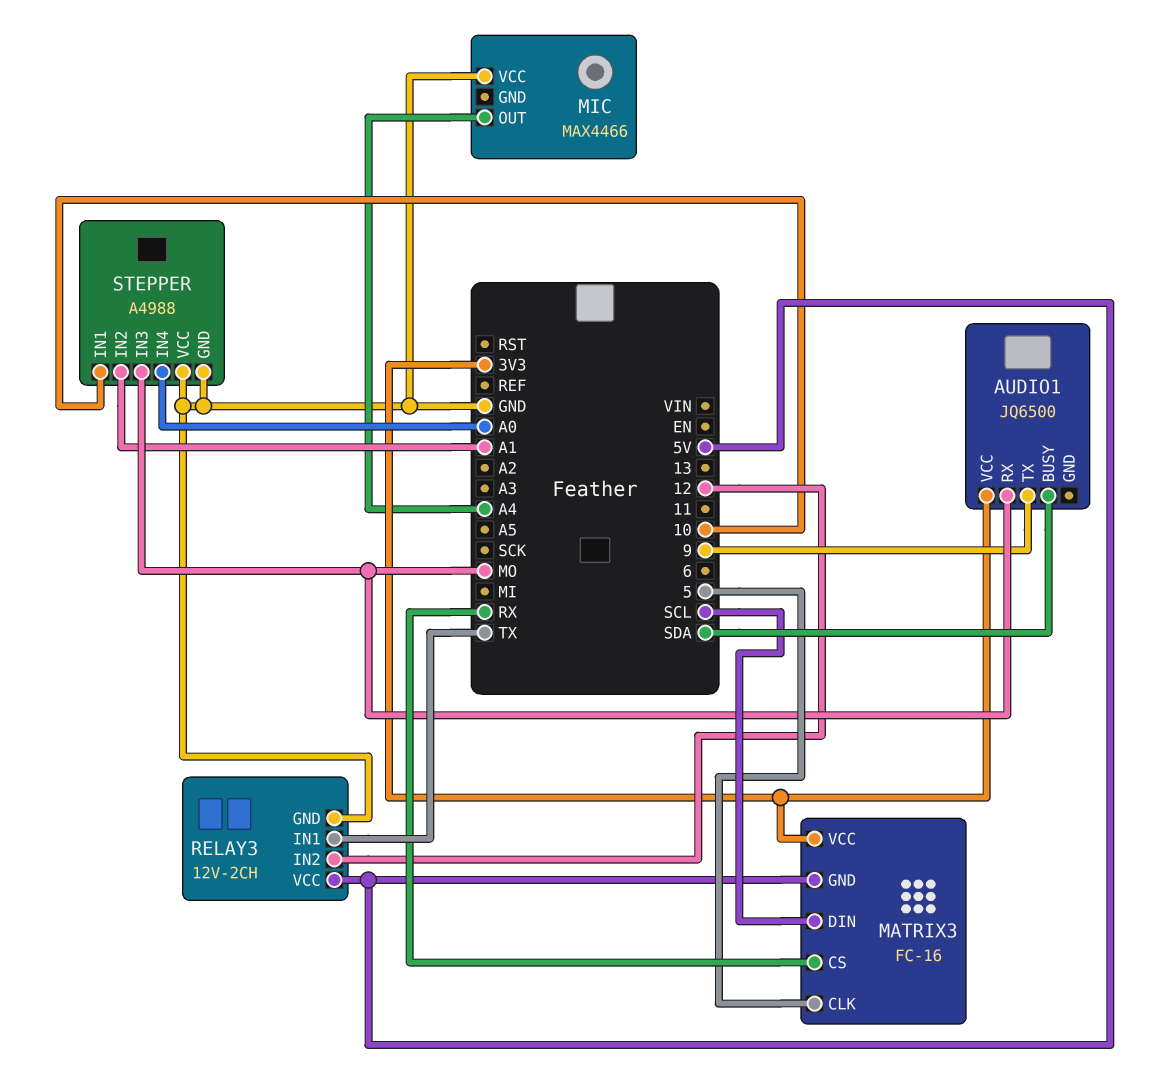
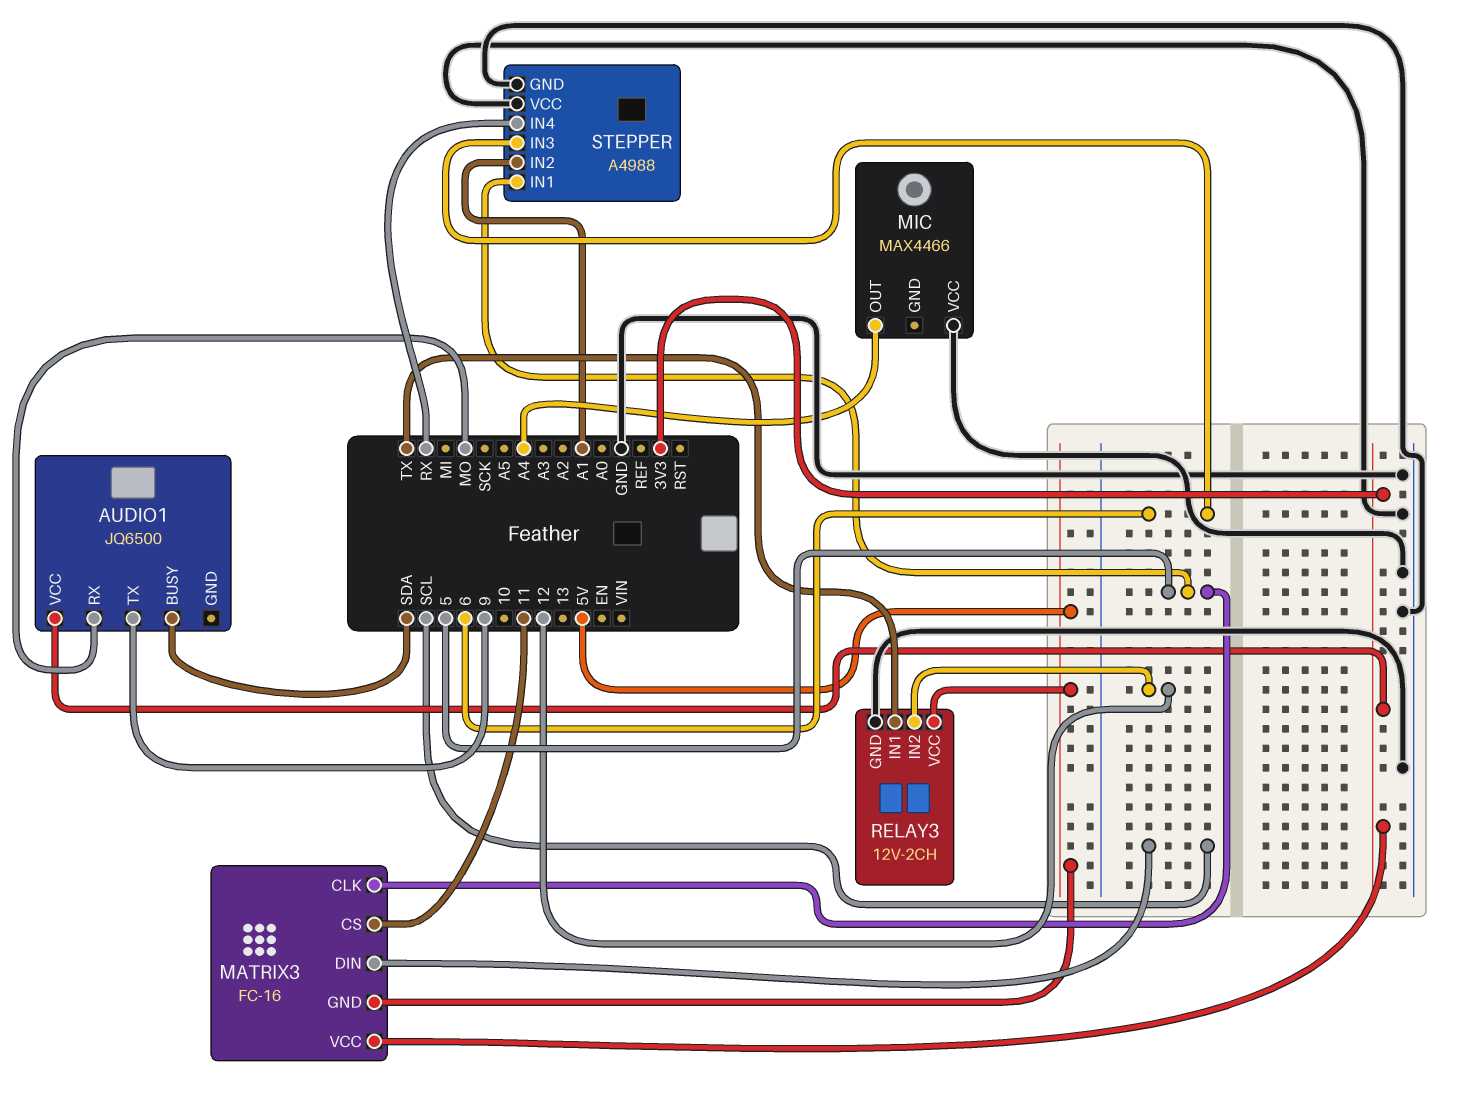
MATRIX3 pin CS: RX -> 11
STEPPER pin IN1: 10 -> 5
STEPPER pin IN3: MO -> 6
STEPPER pin IN4: A0 -> RX

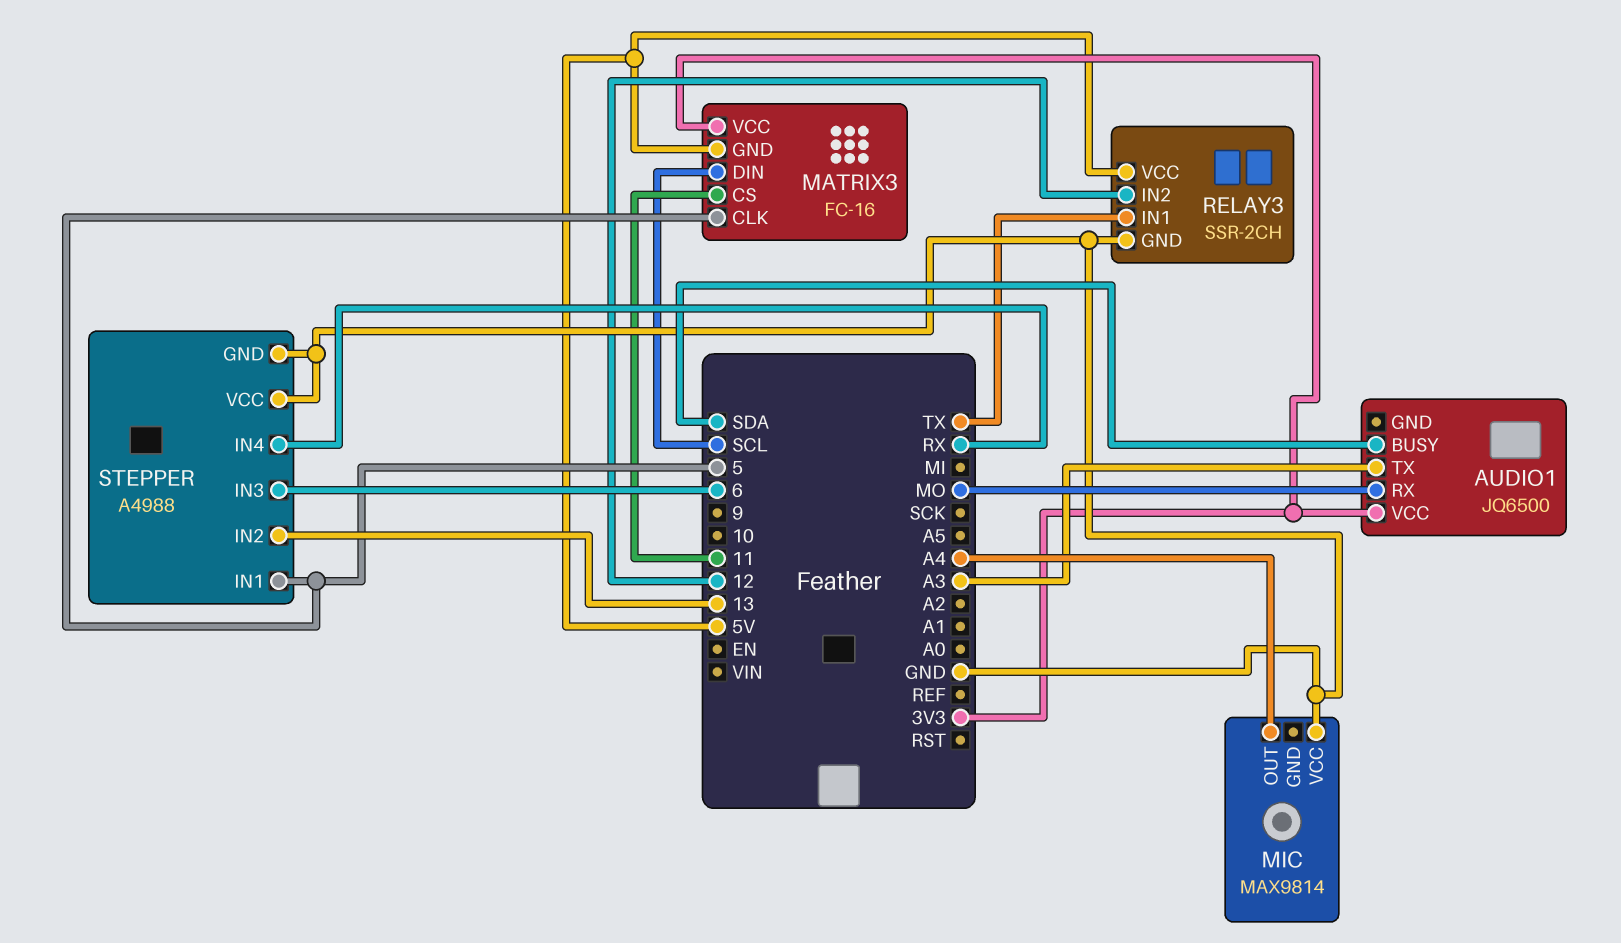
AUDIO1 pin TX: 9 -> A3
MIC: MAX4466 -> MAX9814
RELAY3: 12V-2CH -> SSR-2CH
STEPPER pin IN2: A1 -> 13

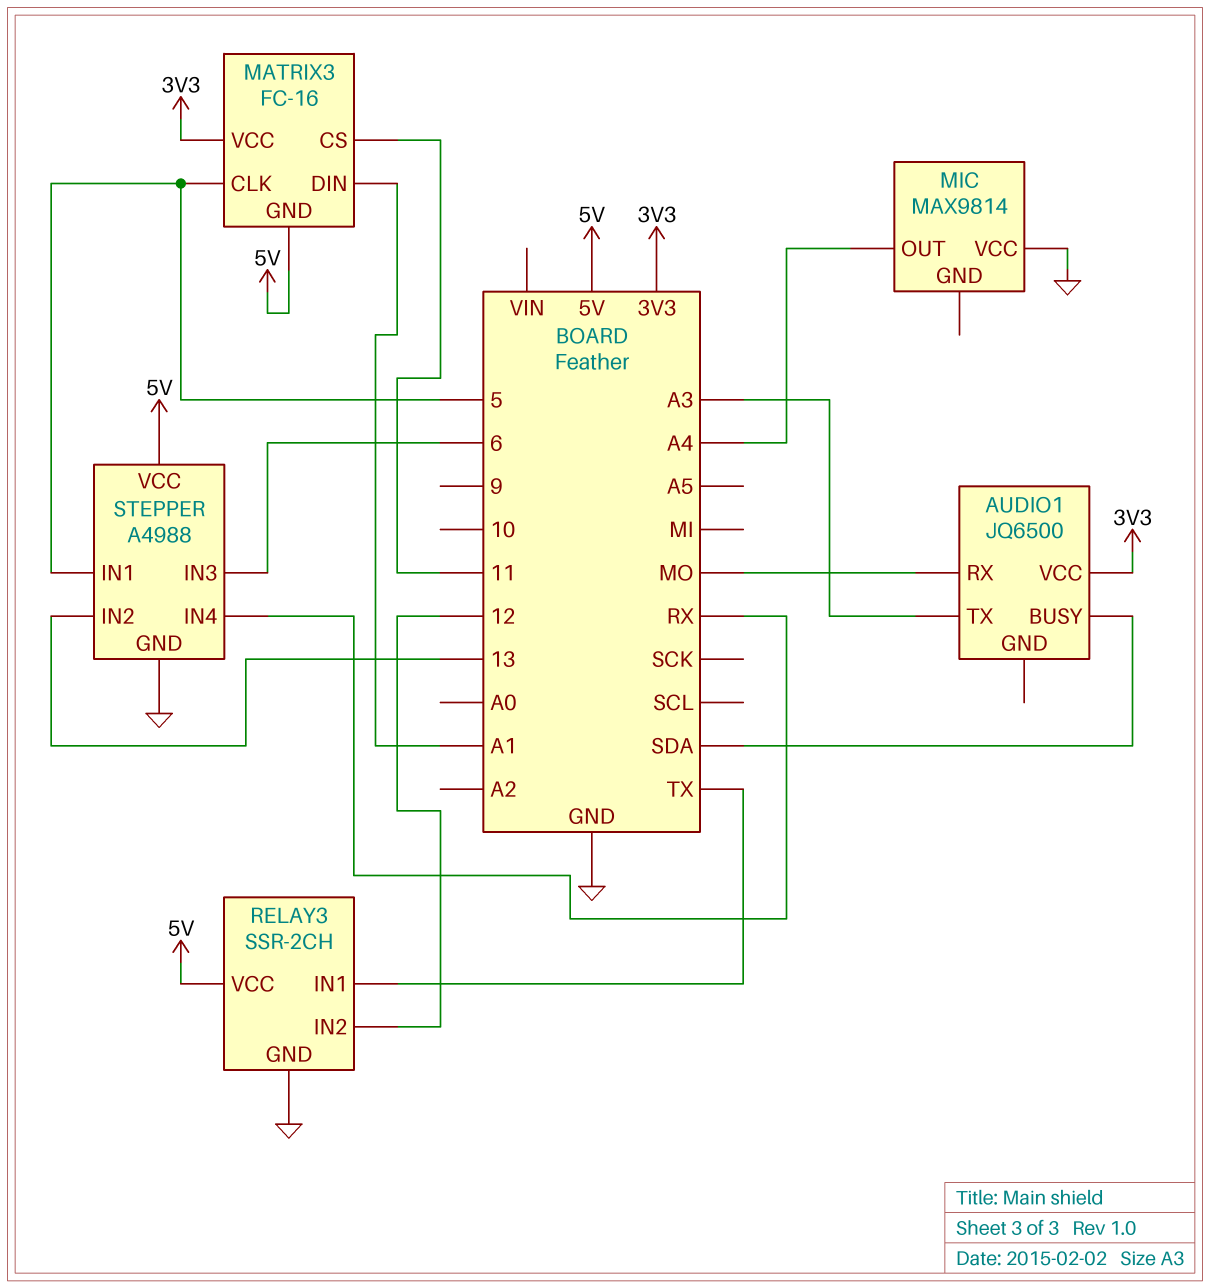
MATRIX3 pin DIN: SCL -> A1
STEPPER pin VCC: GND -> 5V

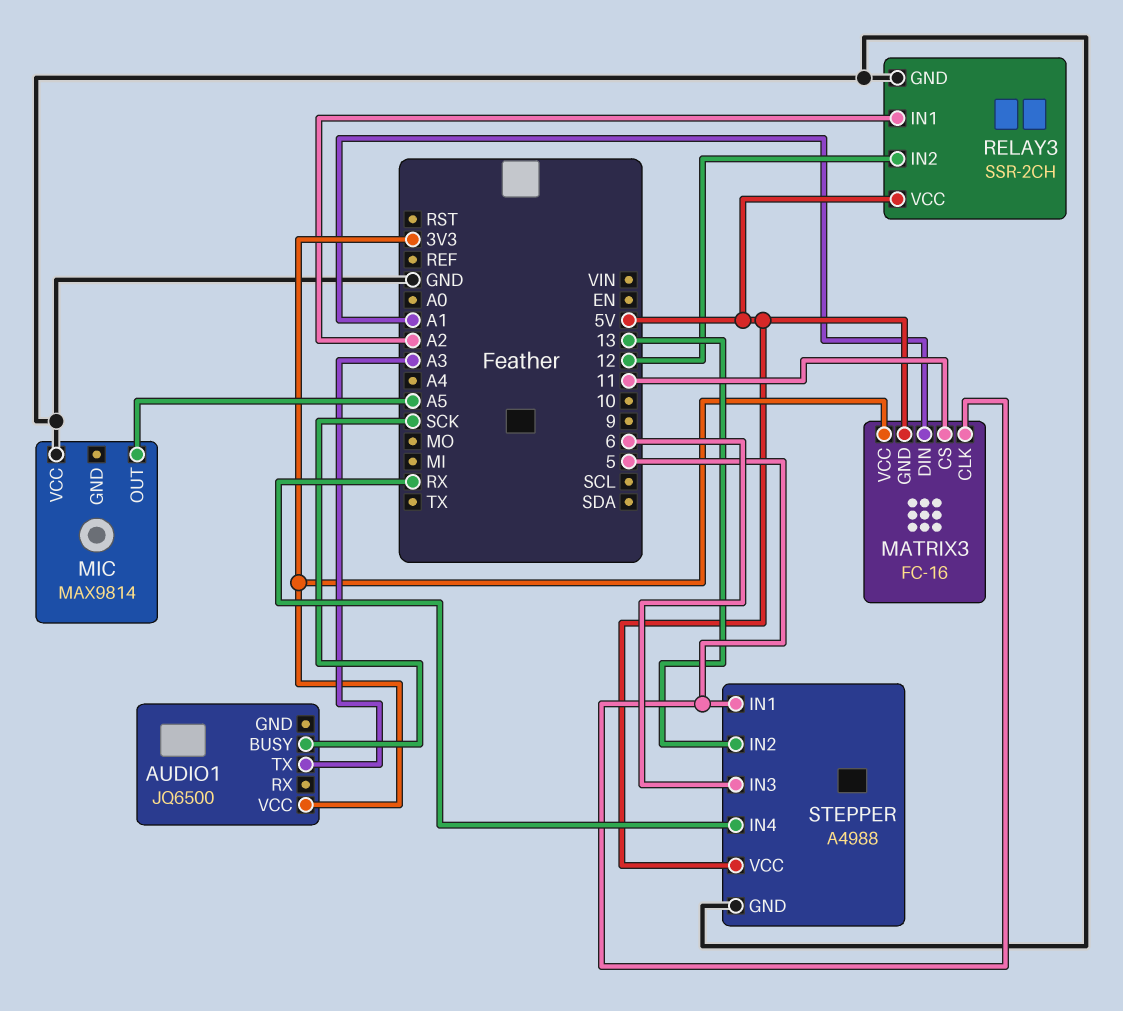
AUDIO1 pin BUSY: SDA -> SCK
AUDIO1 pin RX: MO -> none
MIC pin OUT: A4 -> A5
RELAY3 pin IN1: TX -> A2

